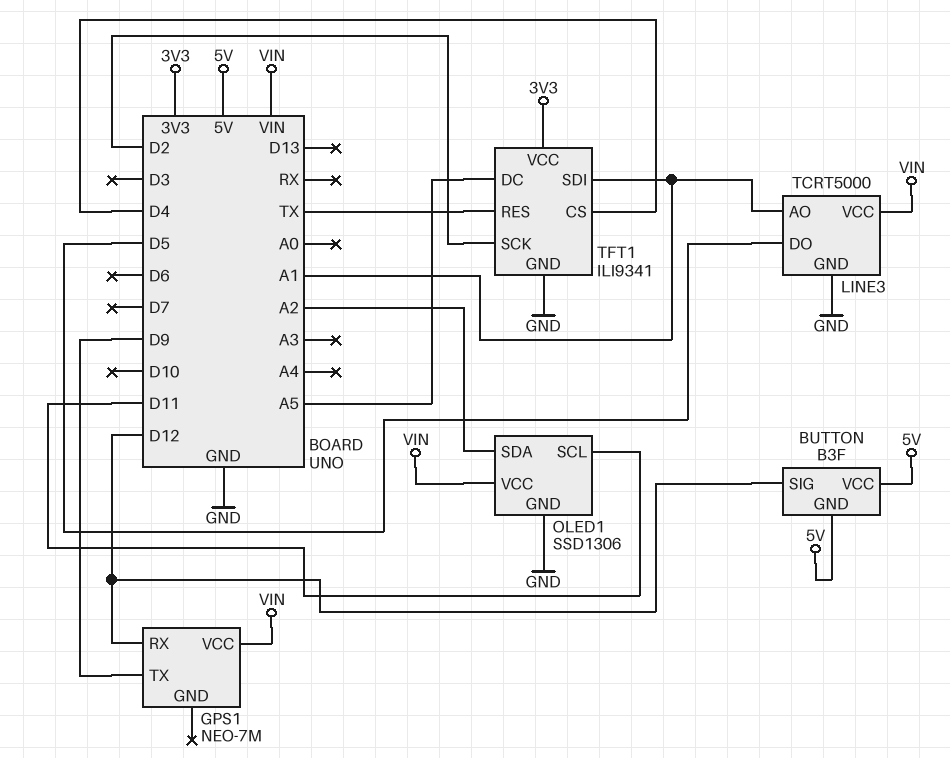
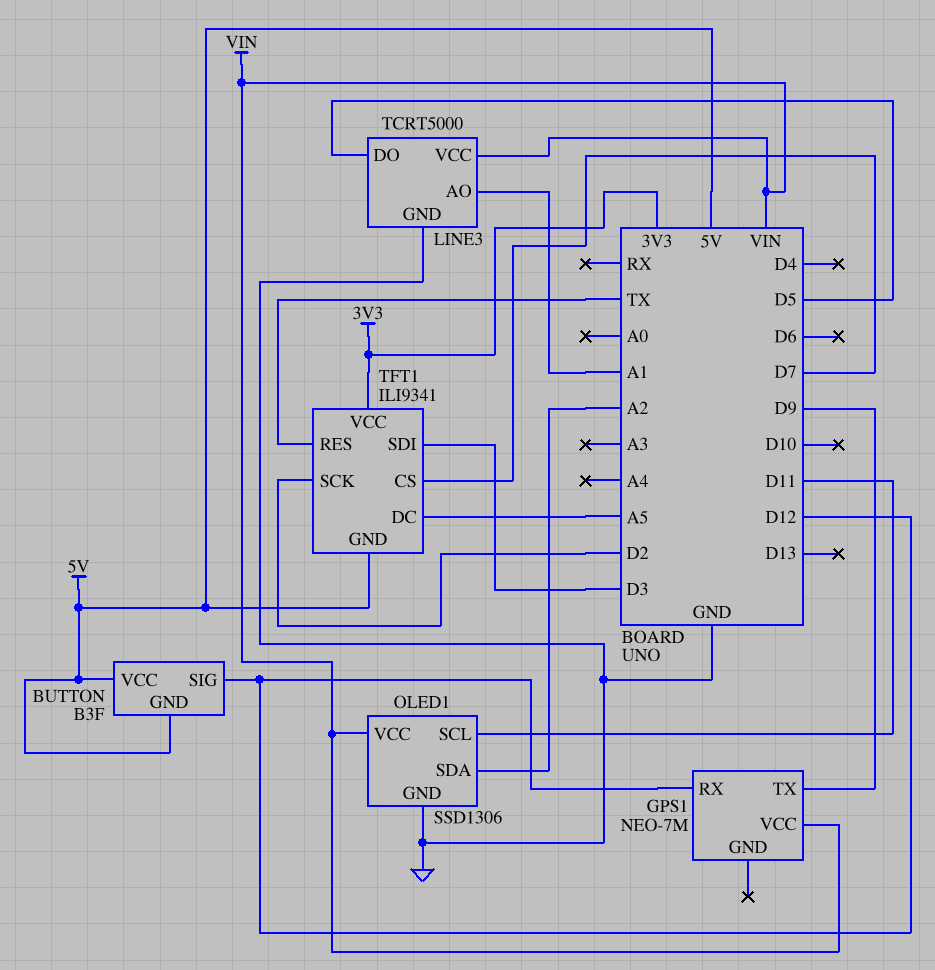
TFT1 pin CS: D4 -> D7
TFT1 pin GND: GND -> 5V
TFT1 pin SDI: A1 -> D3

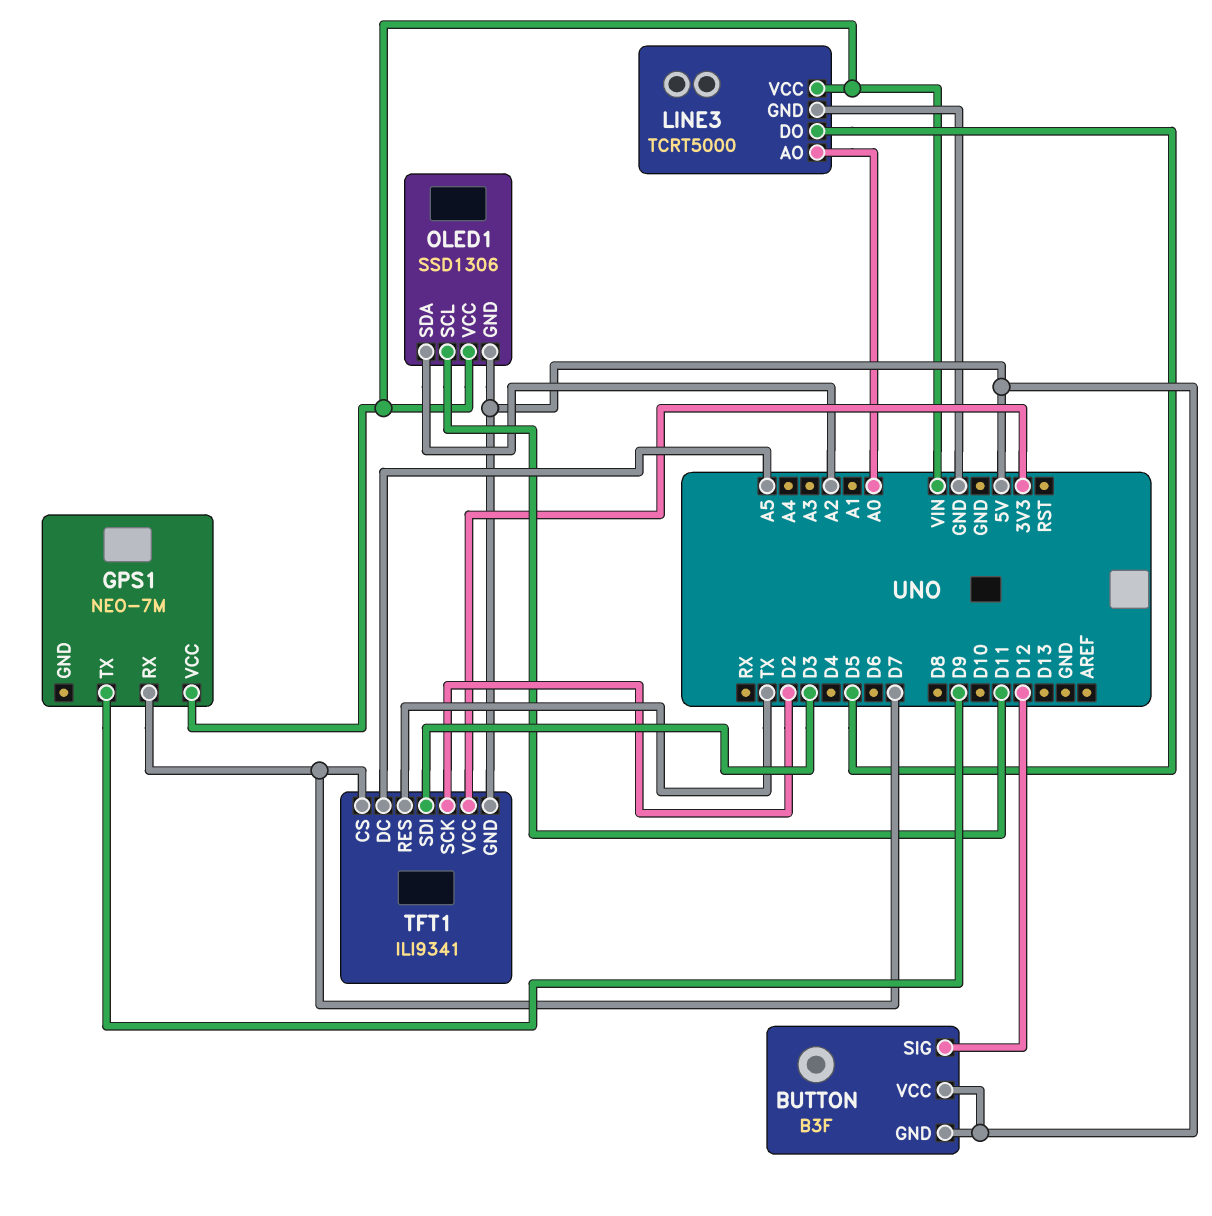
GPS1 pin RX: D12 -> D7
LINE3 pin AO: A1 -> A0
OLED1 pin GND: GND -> 5V

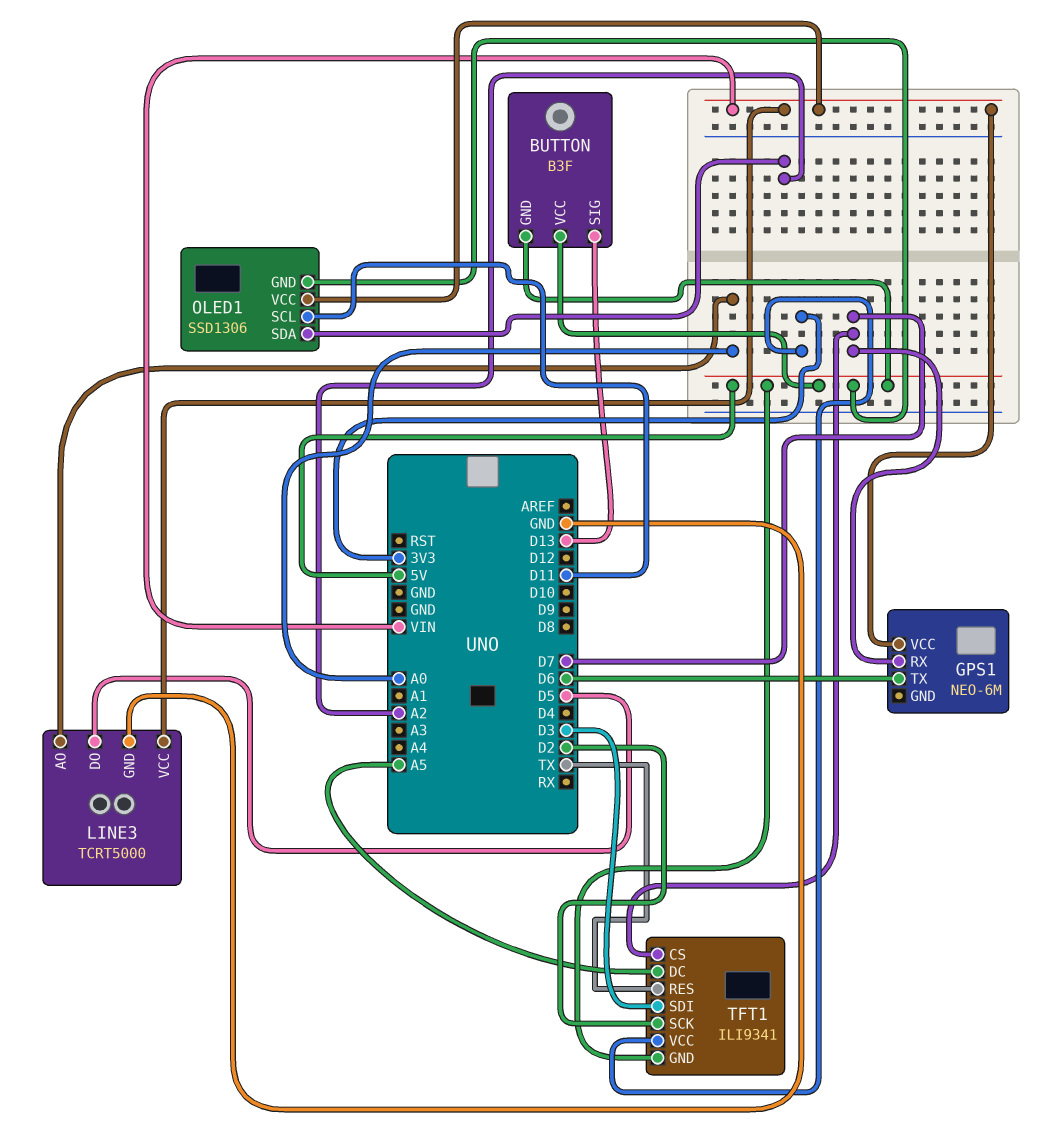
BUTTON pin SIG: D12 -> D13
GPS1: NEO-7M -> NEO-6M
GPS1 pin TX: D9 -> D6

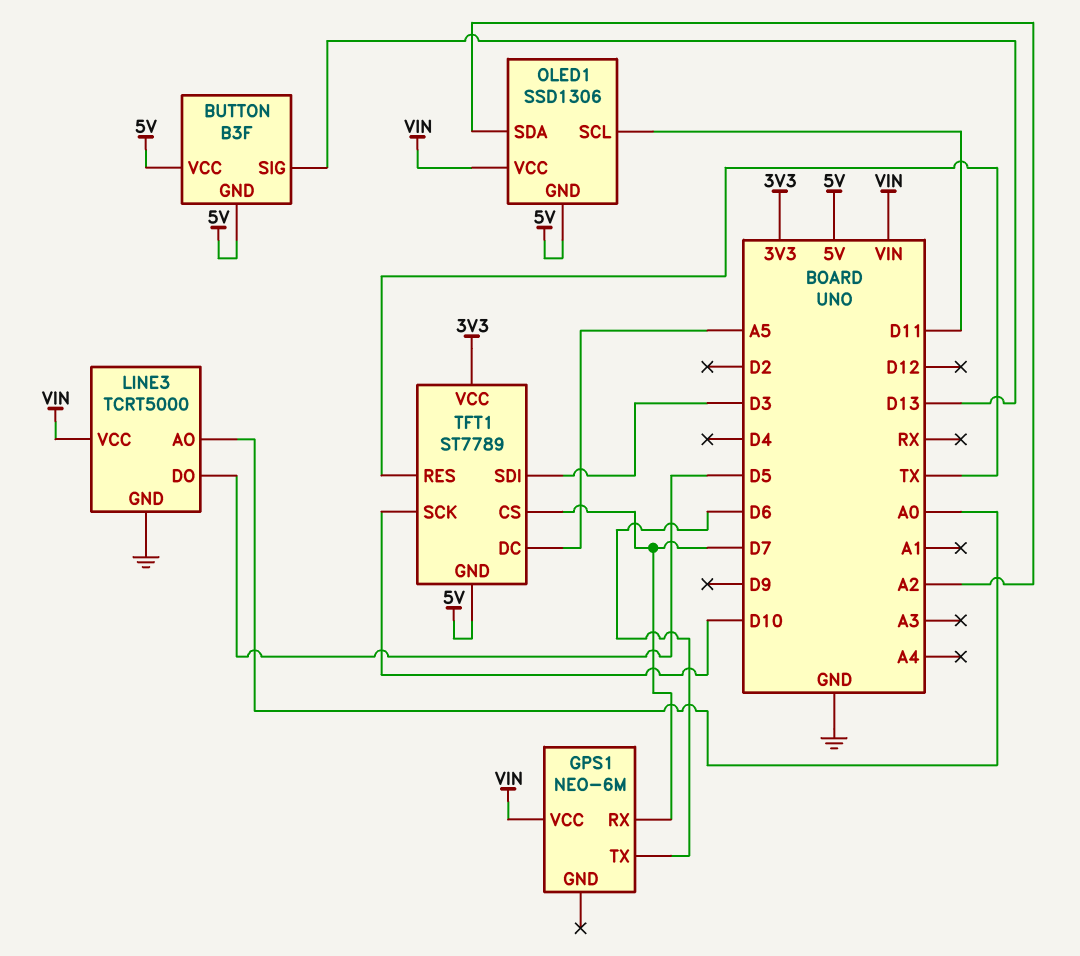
TFT1: ILI9341 -> ST7789
TFT1 pin SCK: D2 -> D10

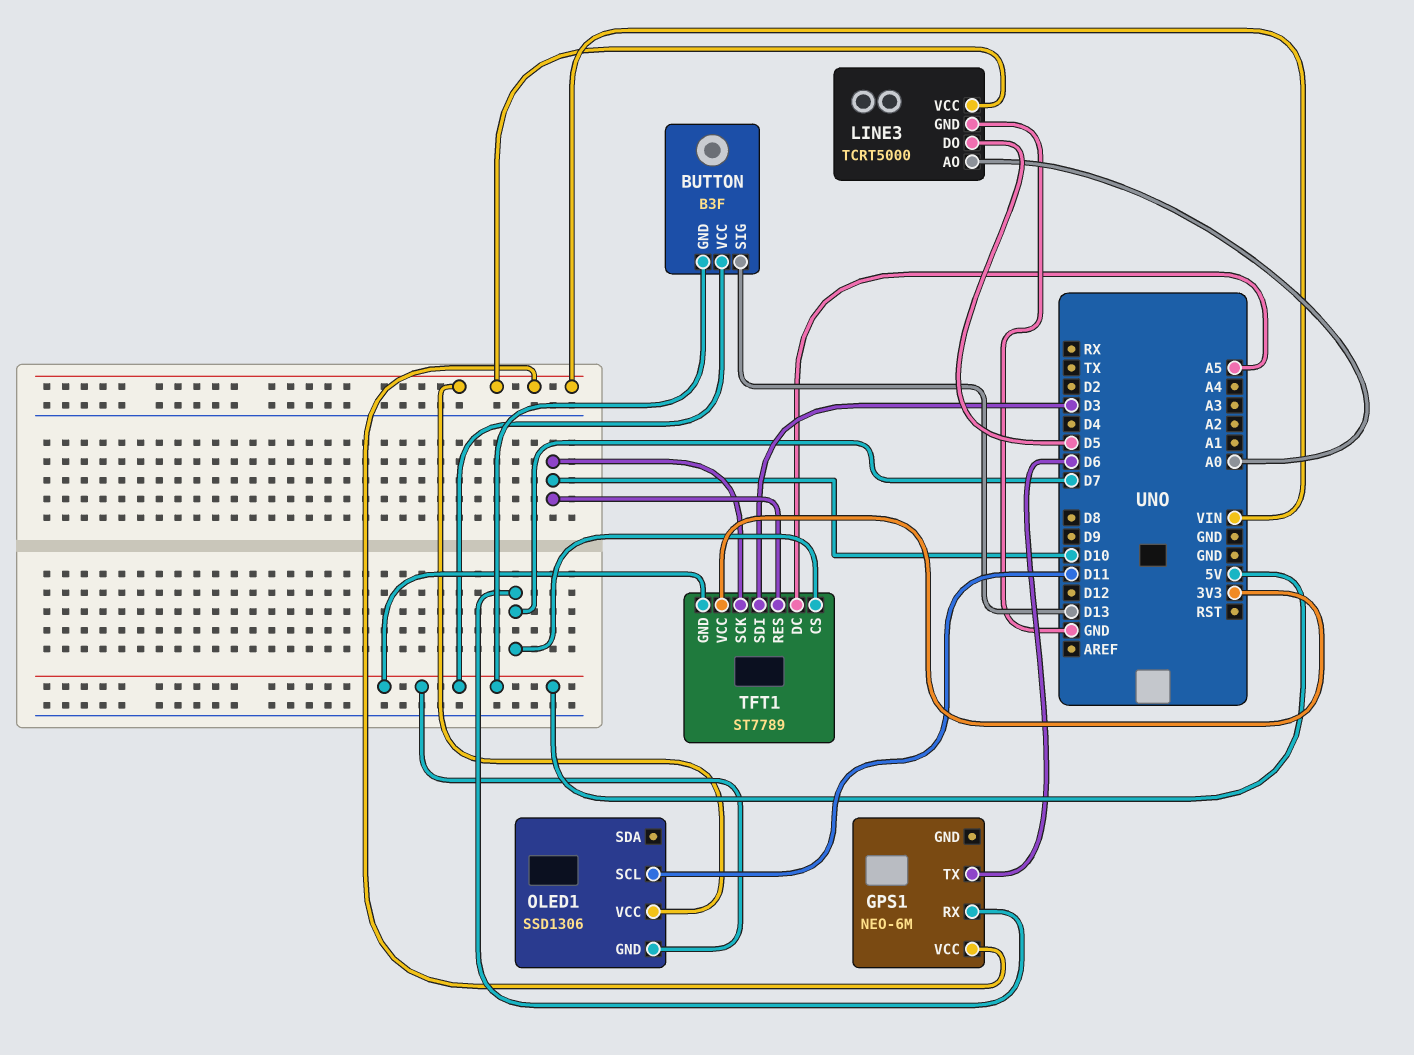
OLED1 pin SDA: A2 -> none
TFT1 pin RES: TX -> D10

